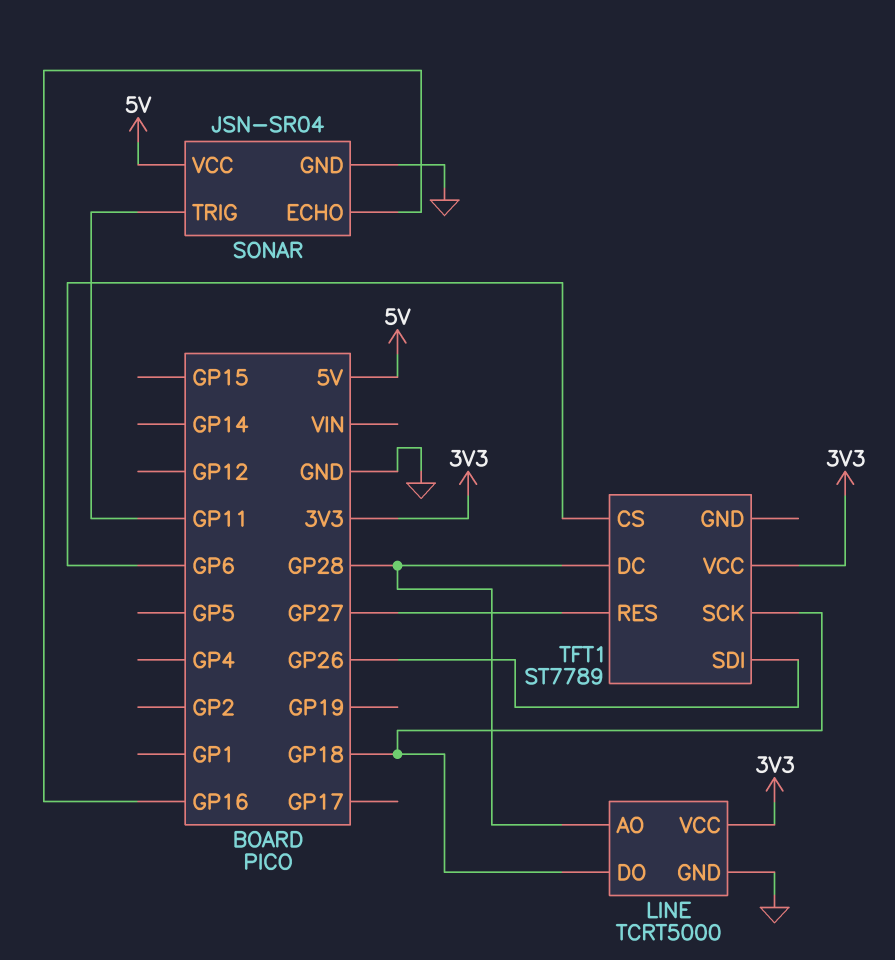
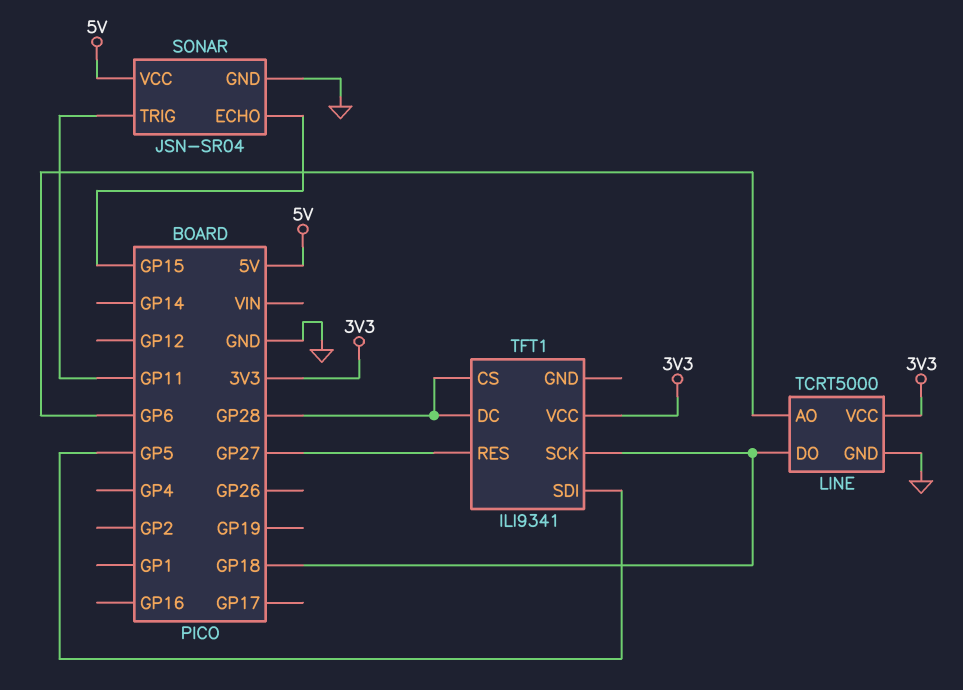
LINE pin AO: GP28 -> GP6
SONAR pin ECHO: GP16 -> GP15
TFT1: ST7789 -> ILI9341
TFT1 pin CS: GP6 -> GP28
TFT1 pin SDI: GP26 -> GP5

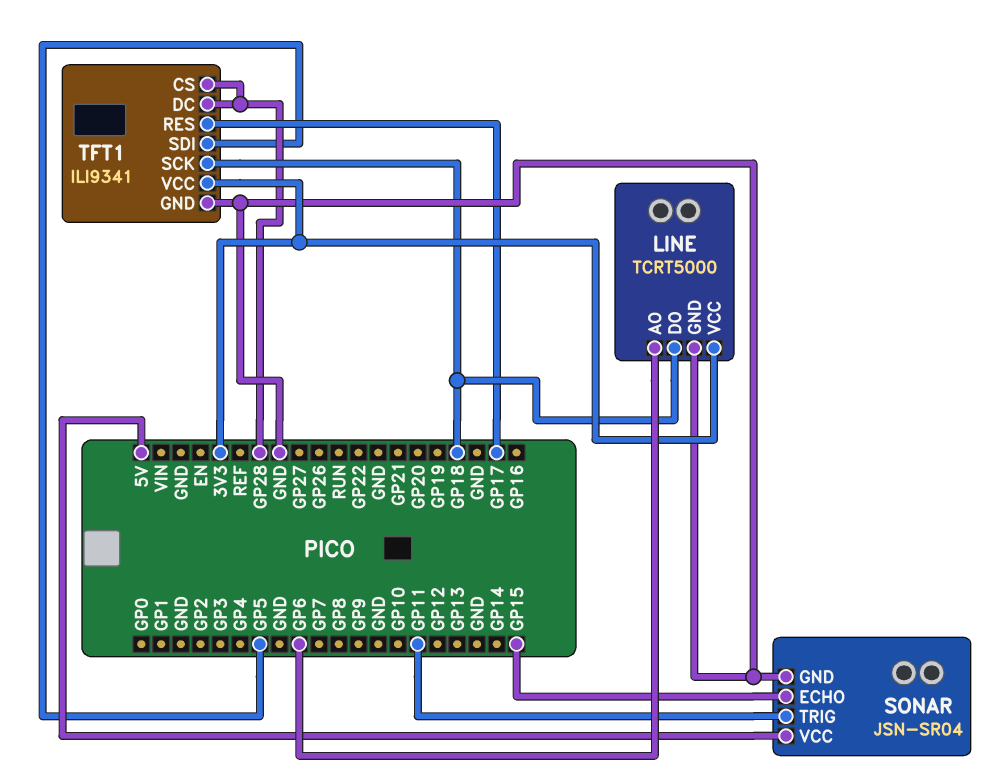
TFT1 pin GND: none -> GND
TFT1 pin RES: GP27 -> GP17

